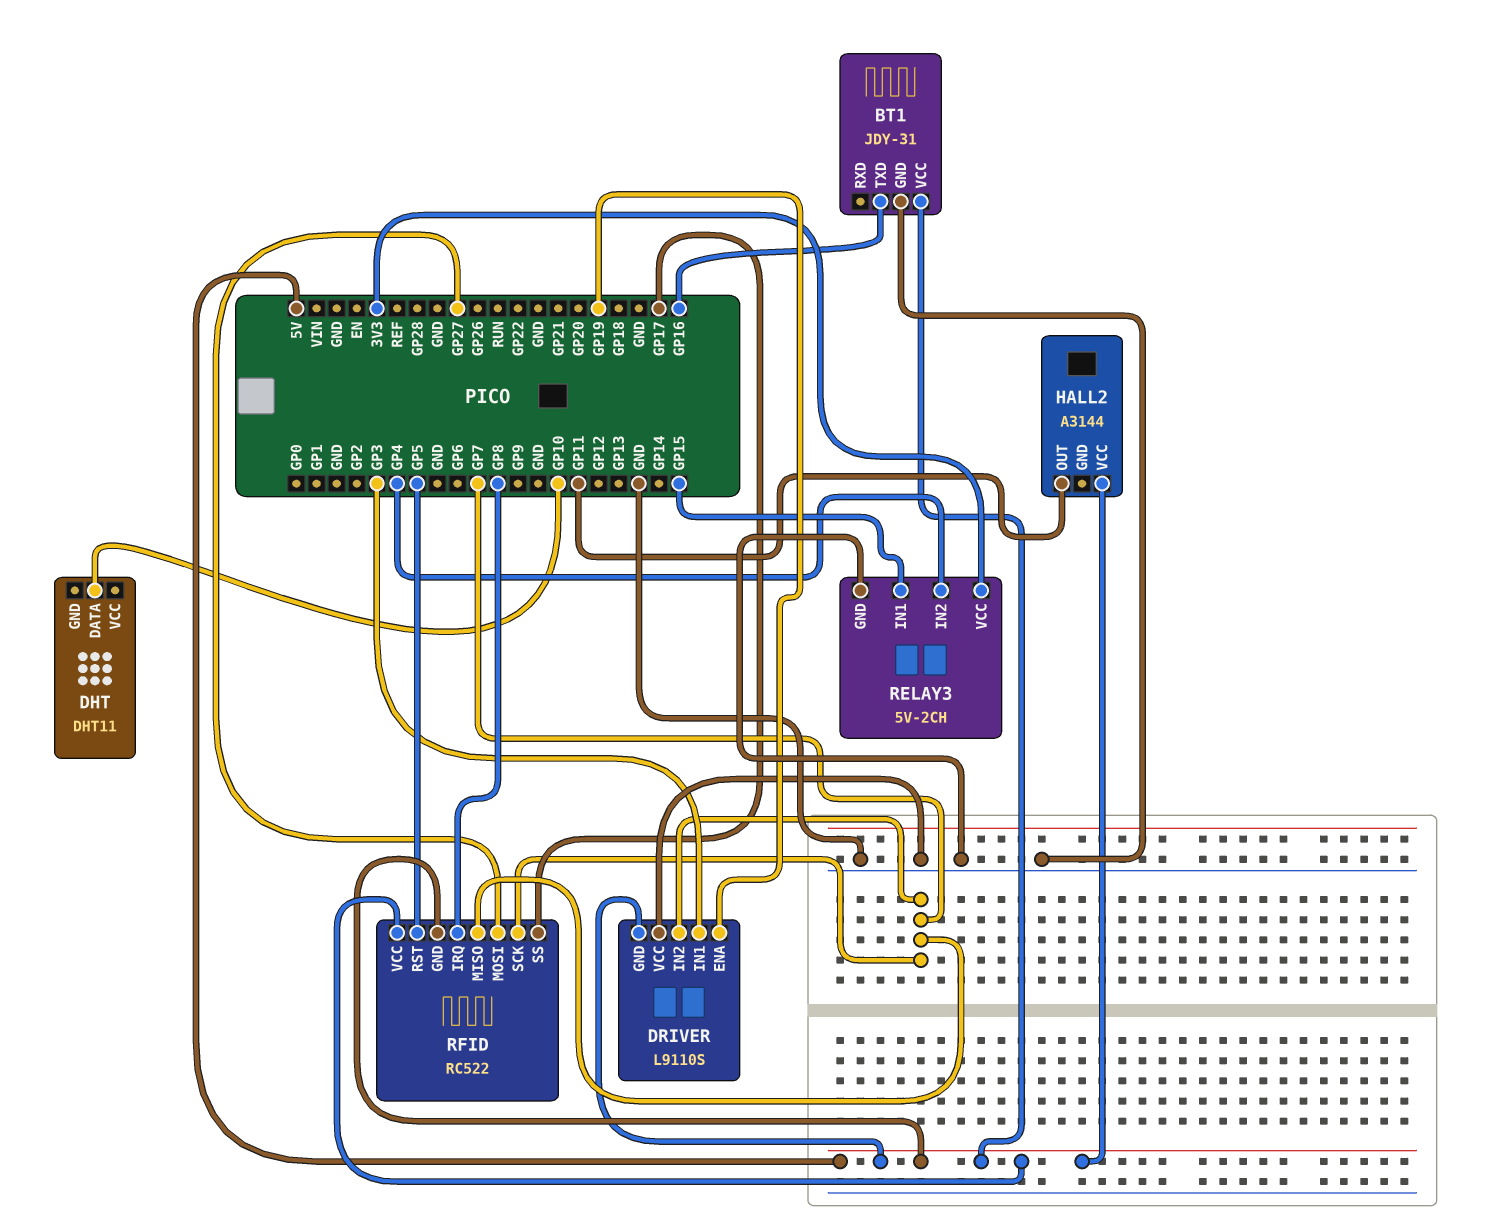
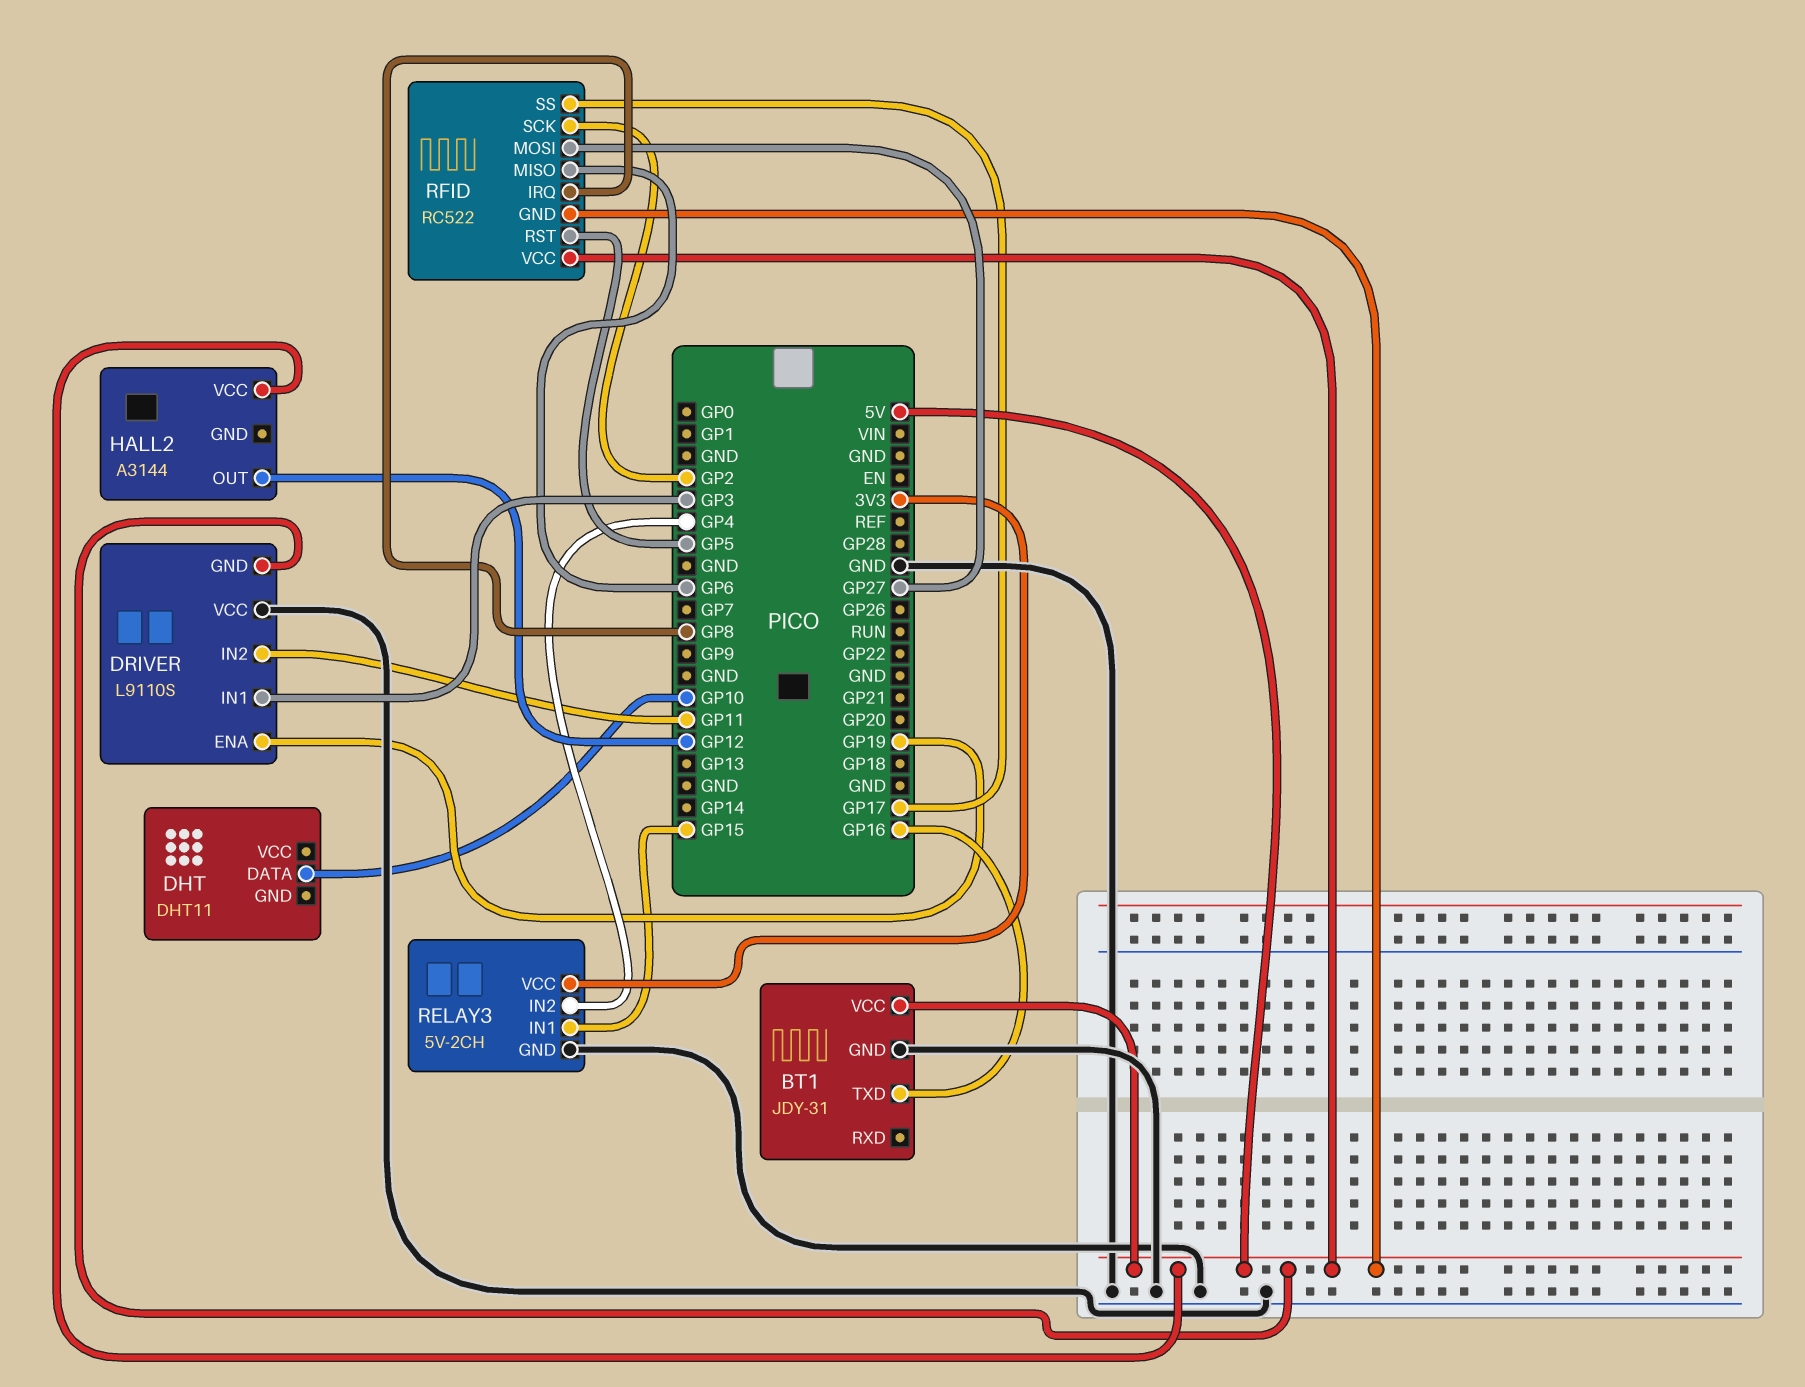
DRIVER pin IN2: GP7 -> GP11
HALL2 pin OUT: GP11 -> GP12
RFID pin MISO: GP7 -> GP6
RFID pin SCK: GP7 -> GP2

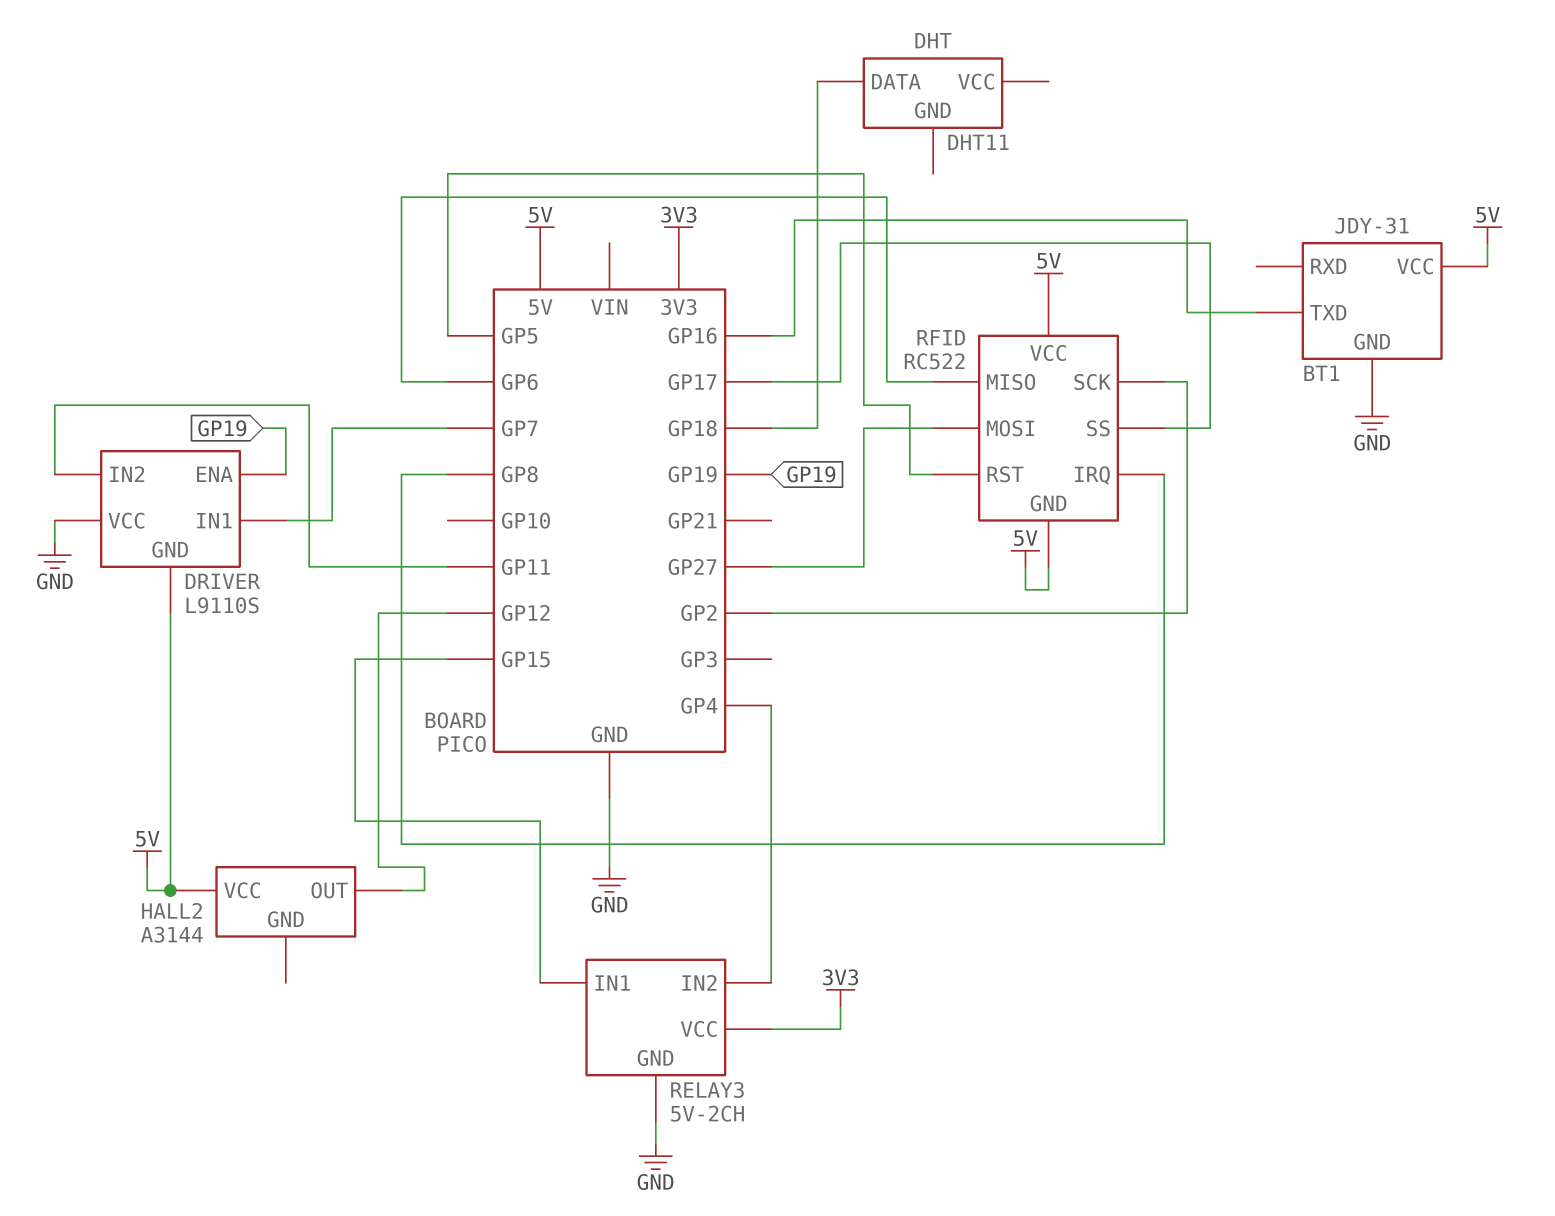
DHT pin DATA: GP10 -> GP18
DRIVER pin IN1: GP3 -> GP7

